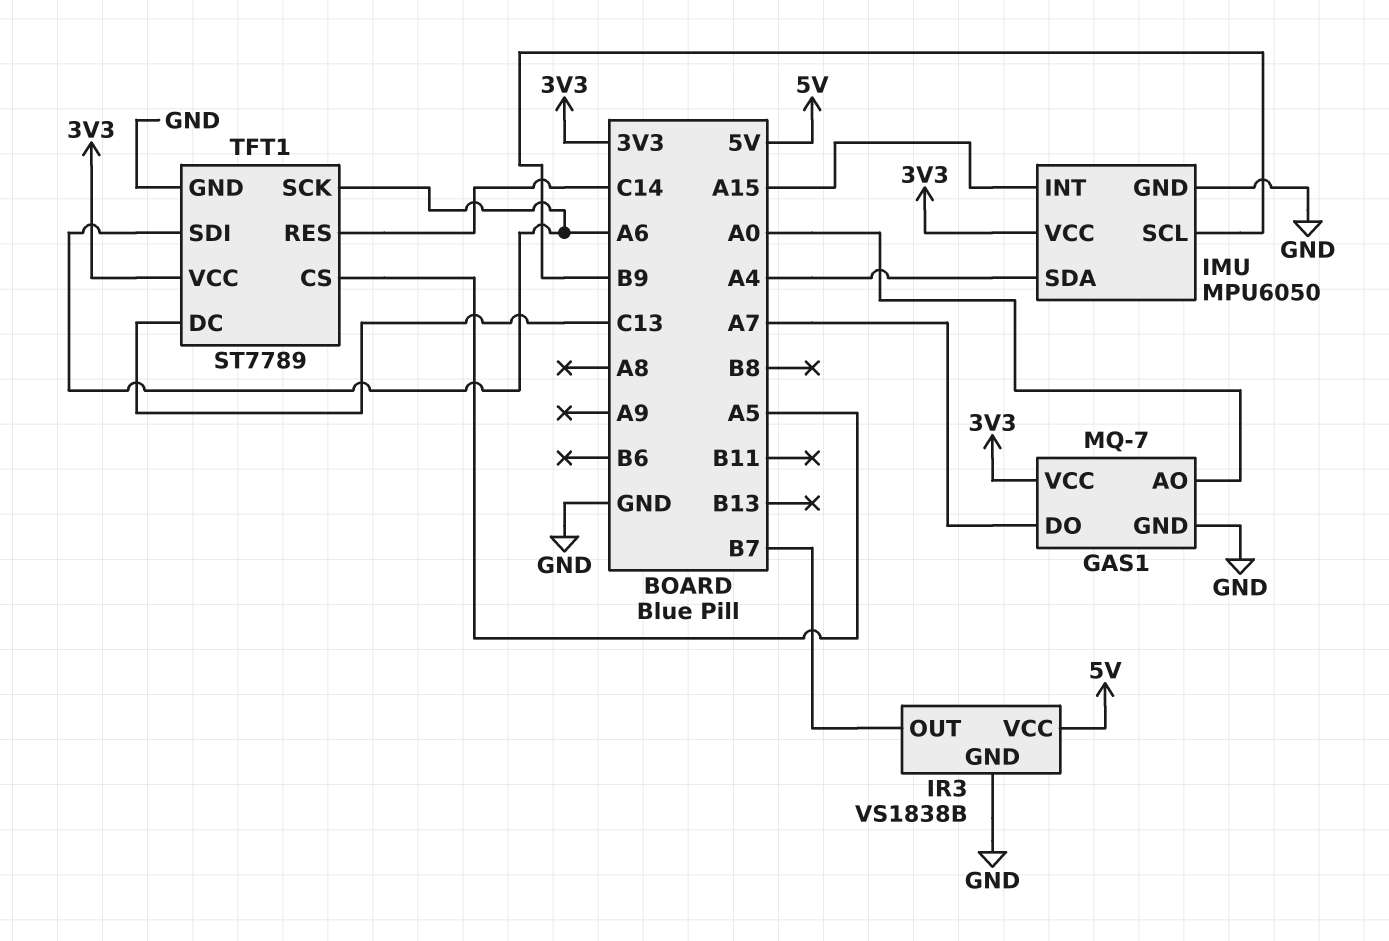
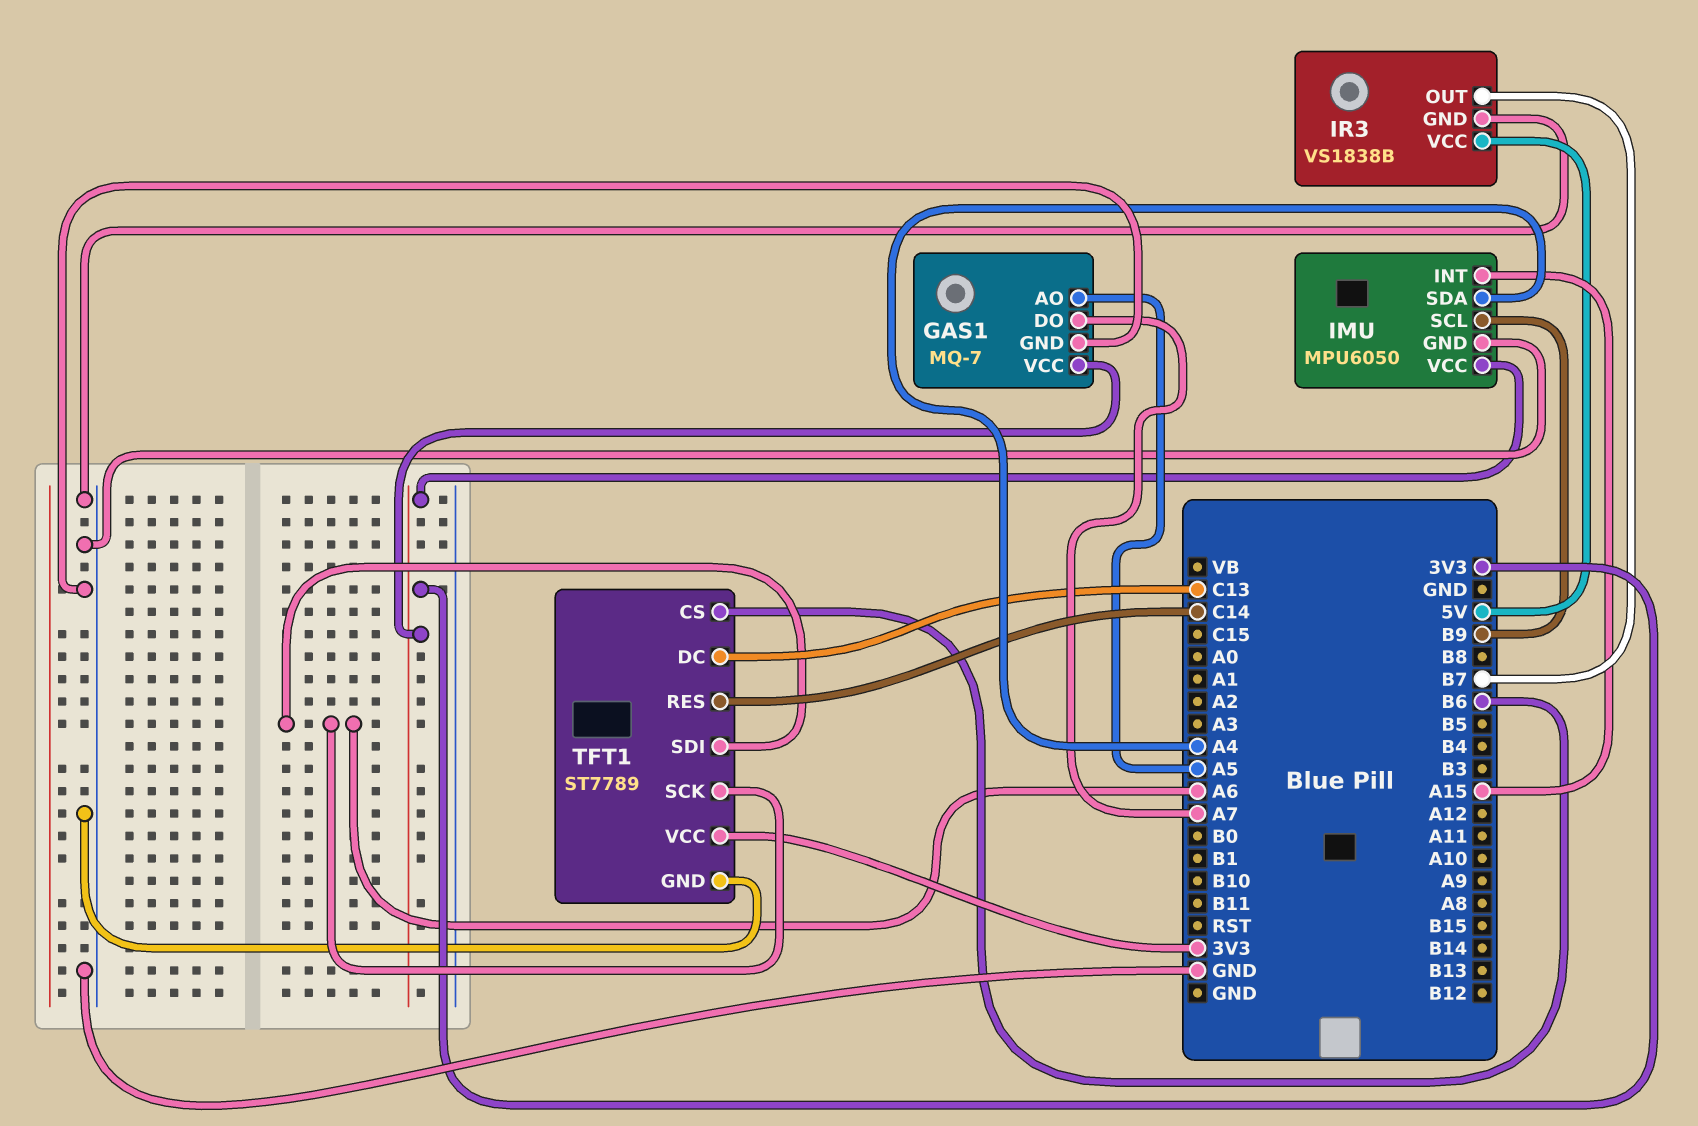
GAS1 pin AO: A0 -> A5
TFT1 pin CS: A5 -> B6

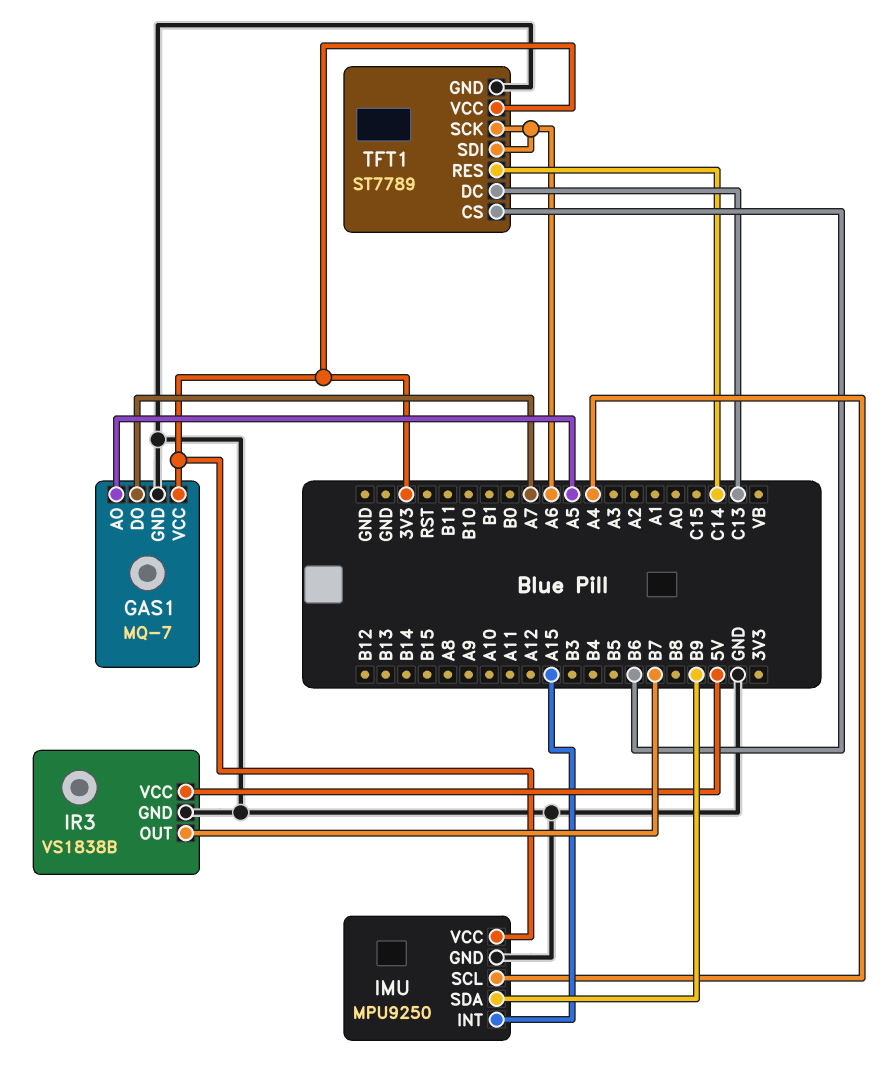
IMU: MPU6050 -> MPU9250
IMU pin SCL: B9 -> A4
IMU pin SDA: A4 -> B9

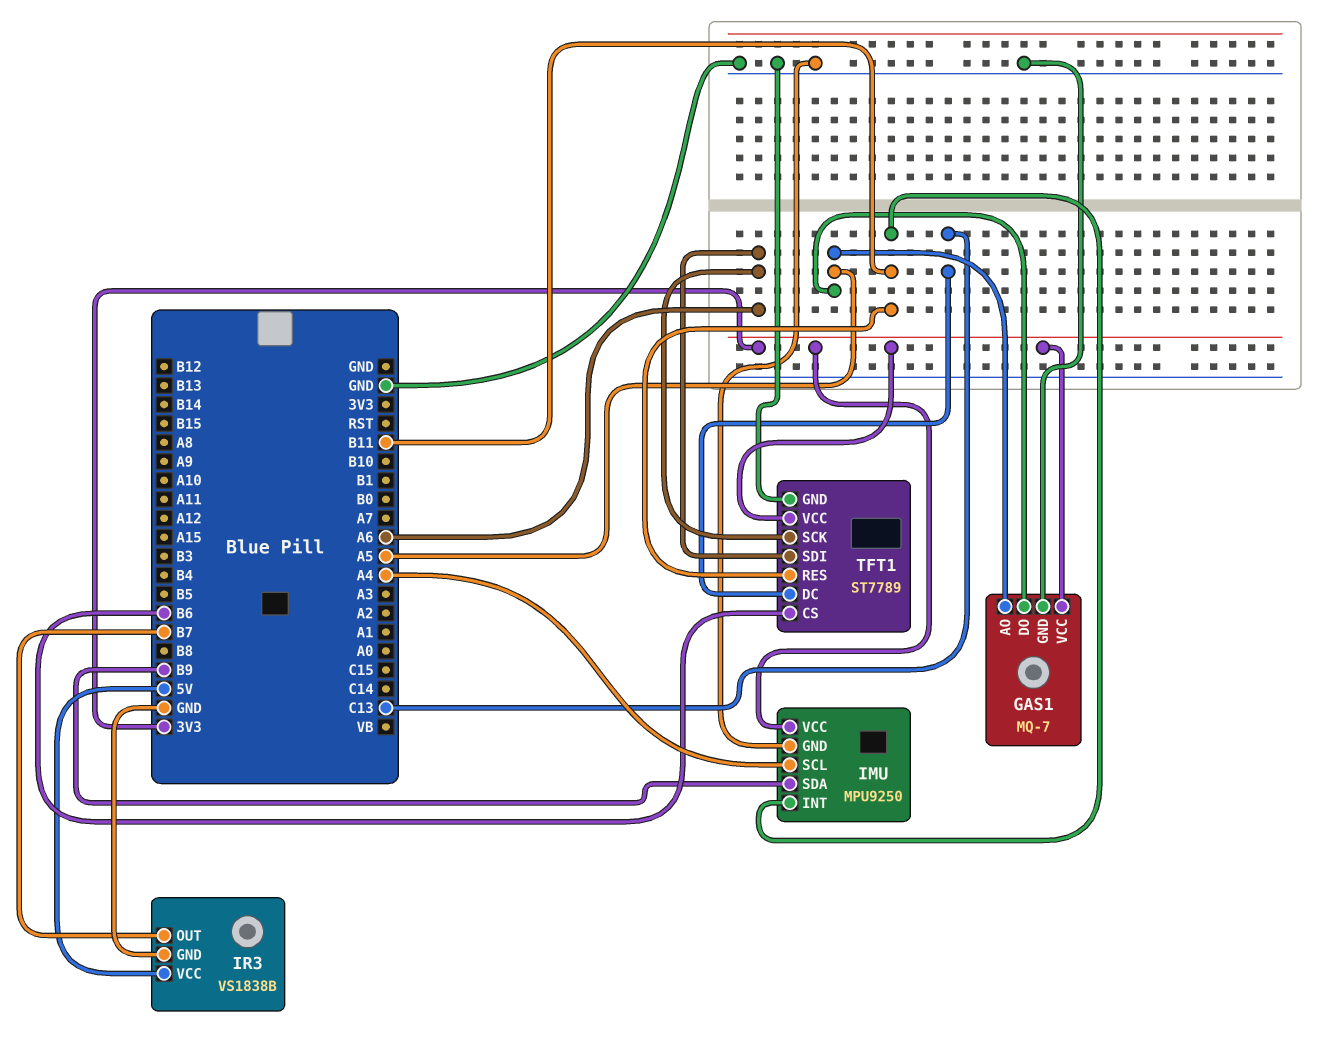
GAS1 pin DO: A7 -> A5
IMU pin INT: A15 -> B11
TFT1 pin RES: C14 -> B11

